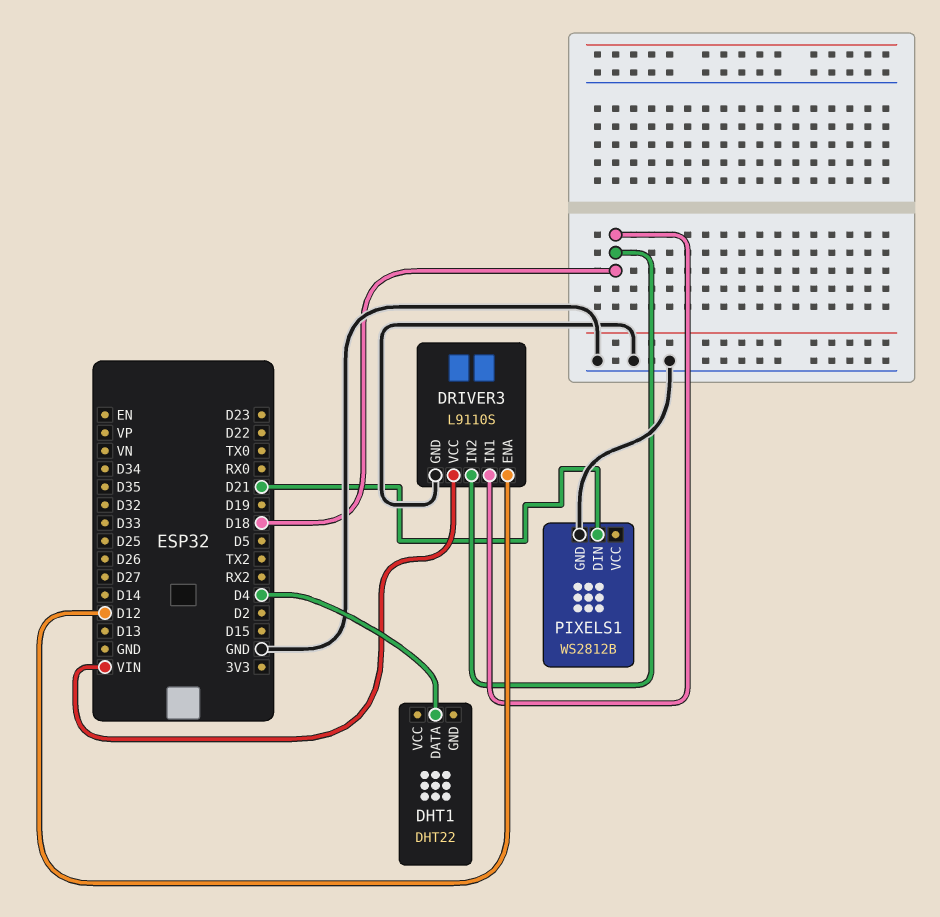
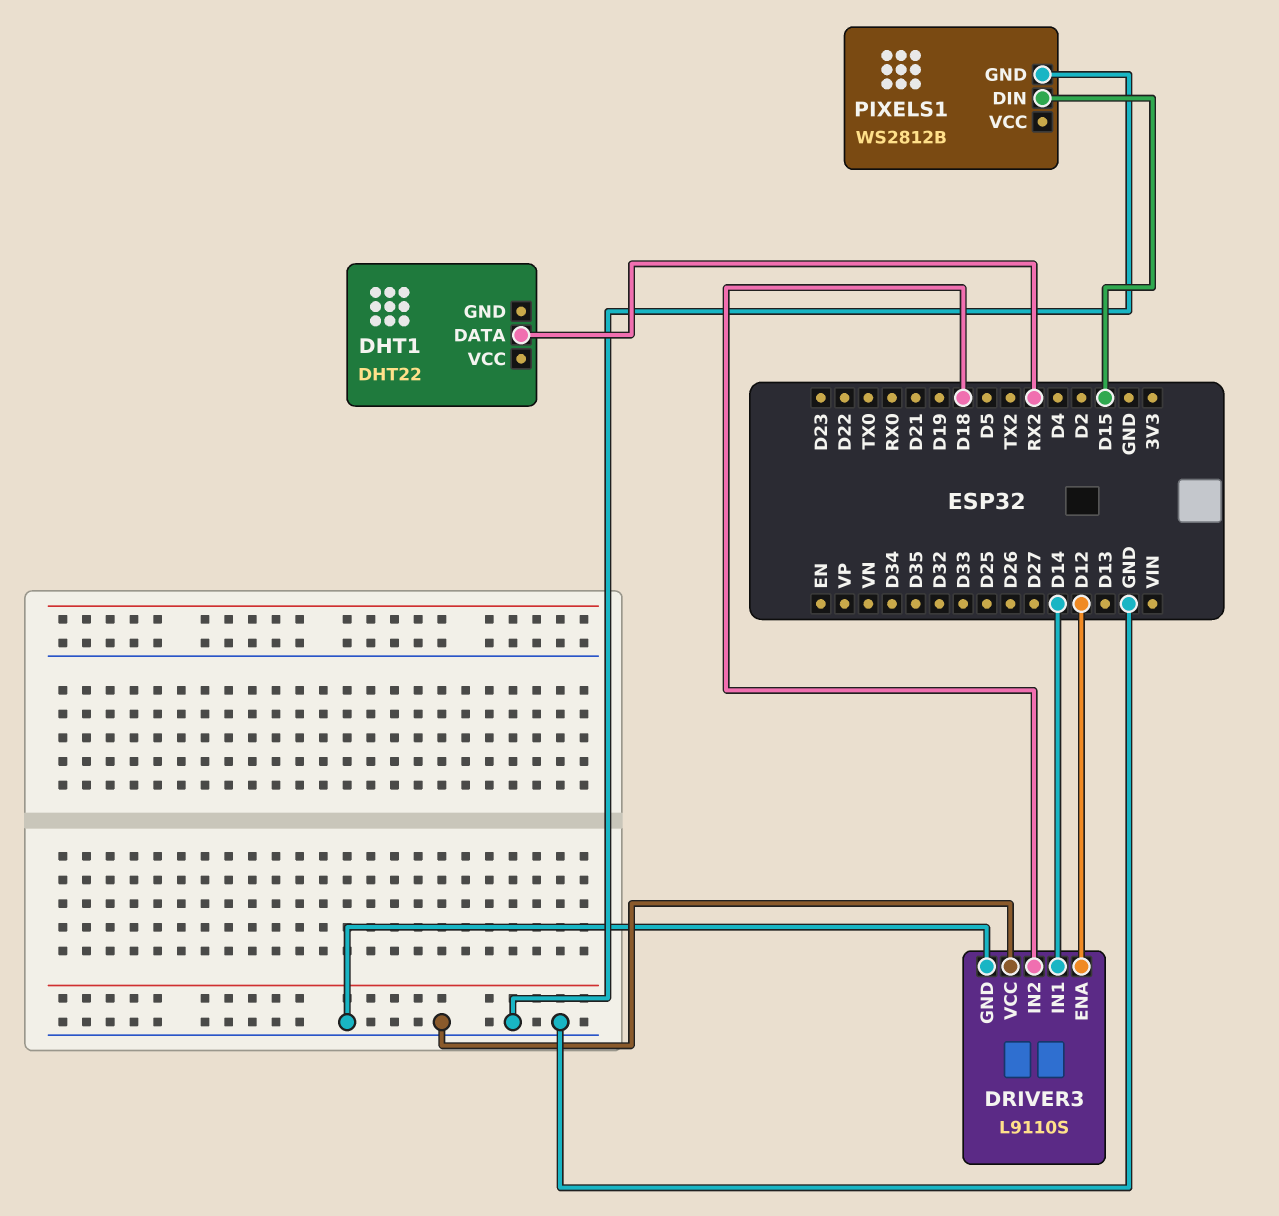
DHT1 pin DATA: D4 -> RX2
DRIVER3 pin IN1: D18 -> D14
DRIVER3 pin VCC: VIN -> GND
PIXELS1 pin DIN: D21 -> D15

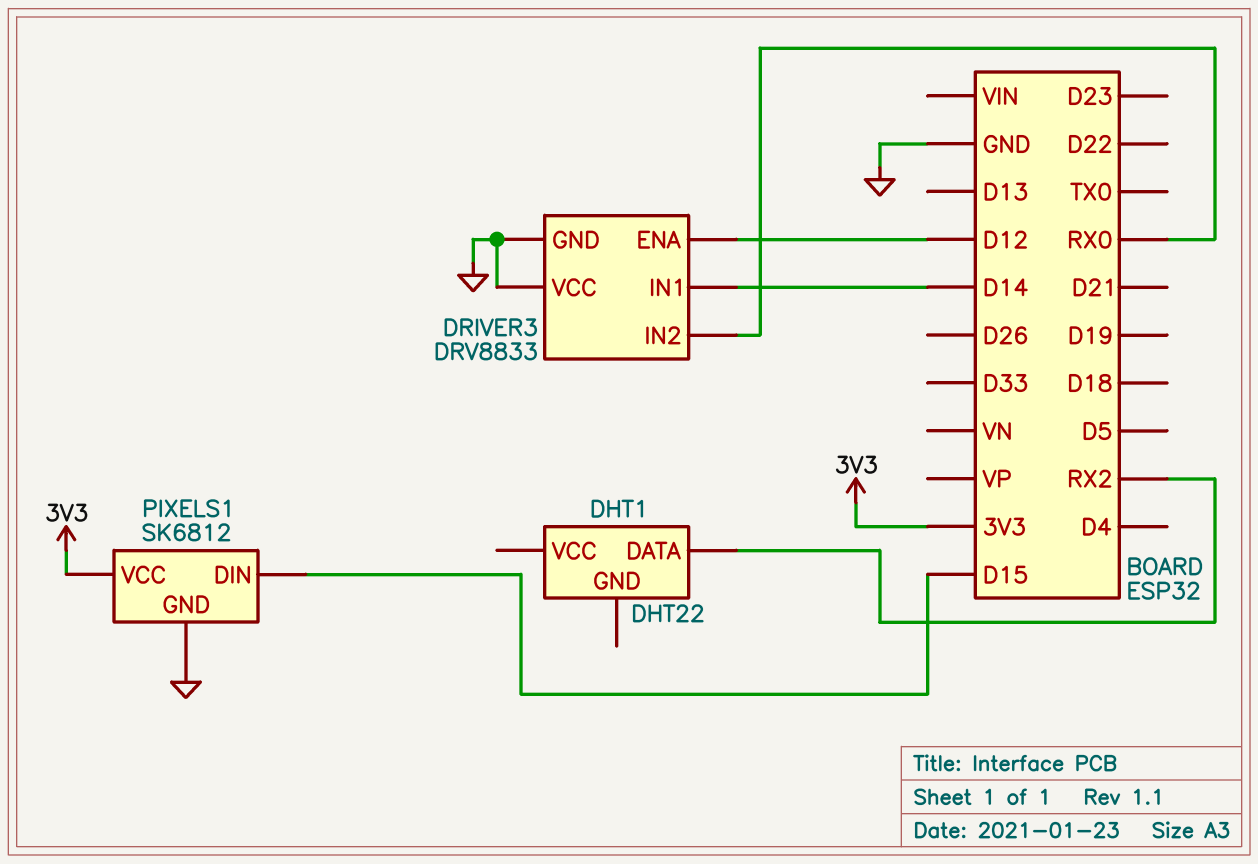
DRIVER3: L9110S -> DRV8833
DRIVER3 pin IN2: D18 -> RX0
PIXELS1: WS2812B -> SK6812
PIXELS1 pin VCC: none -> 3V3

